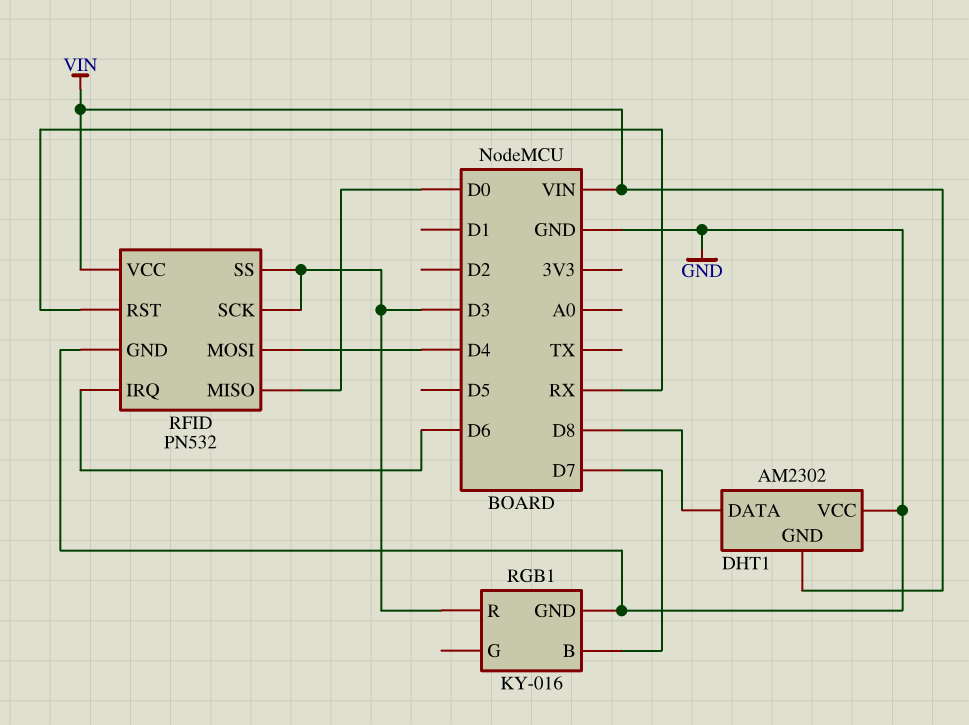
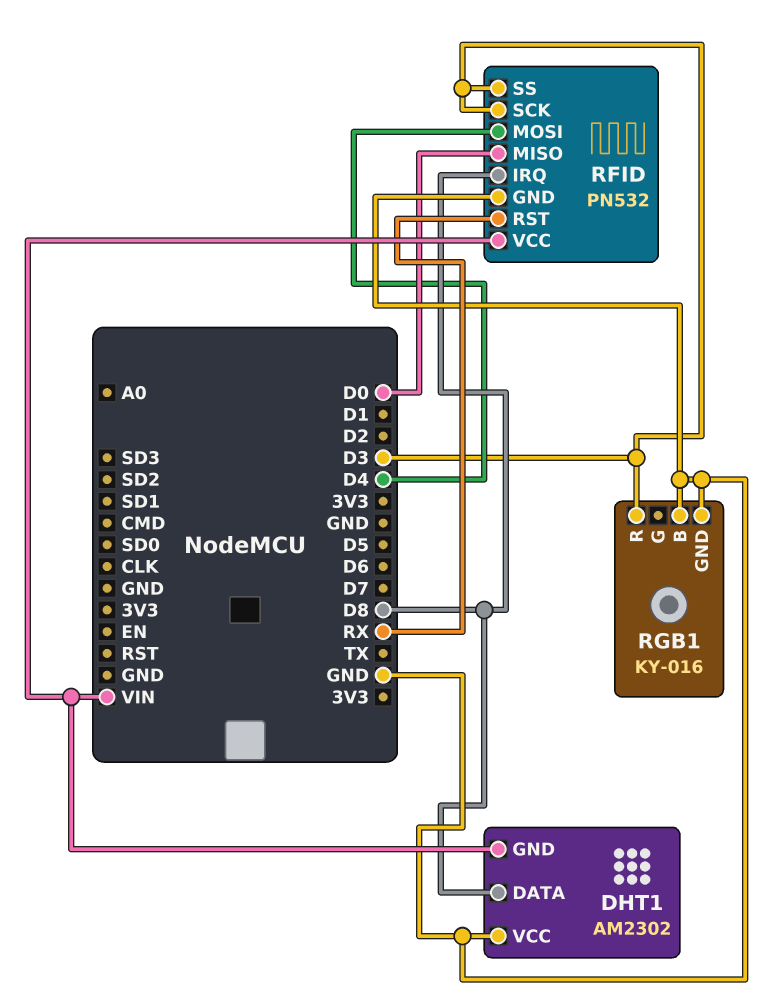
RFID pin IRQ: D6 -> D8
RGB1 pin B: D7 -> GND

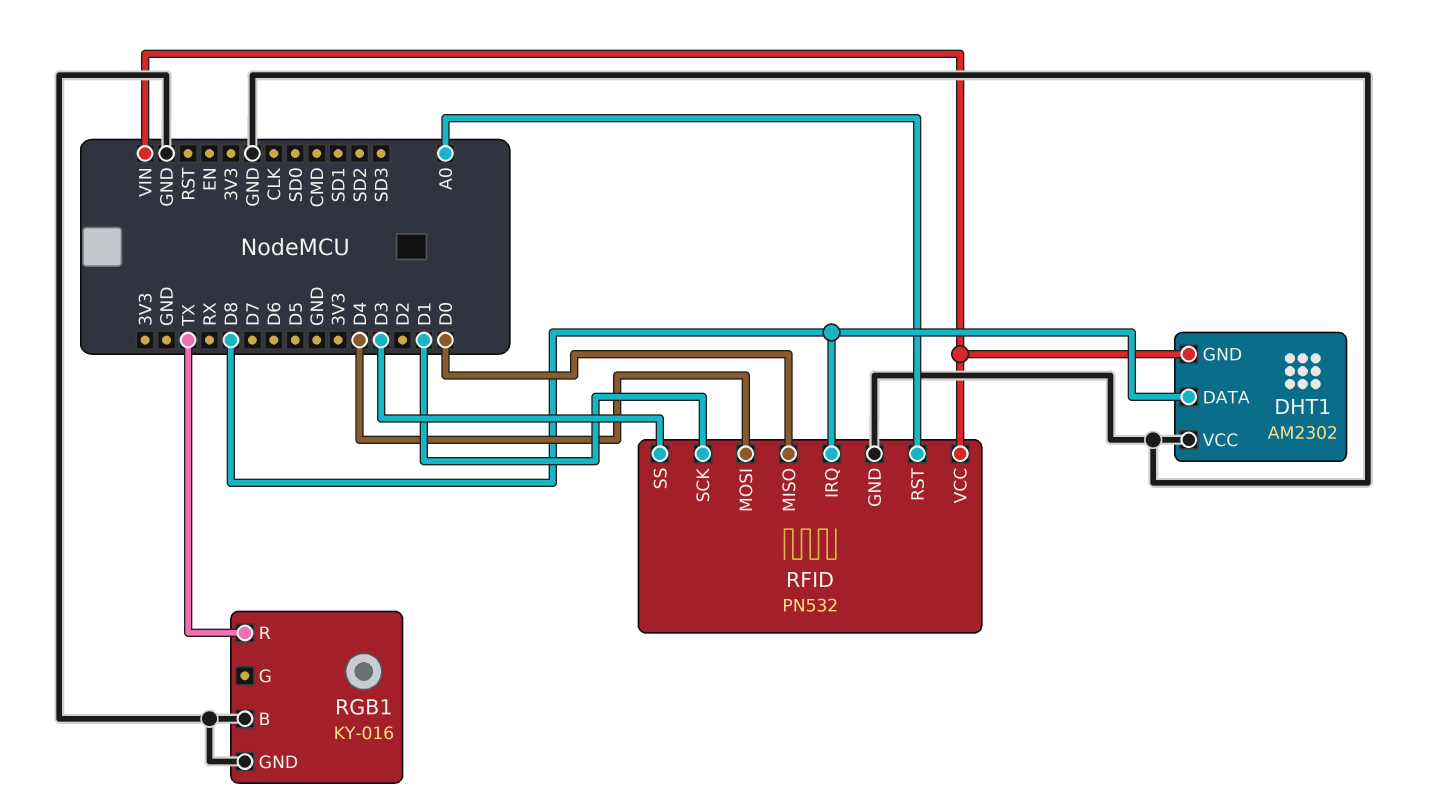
RFID pin RST: RX -> A0
RFID pin SCK: D3 -> D1
RGB1 pin R: D3 -> TX

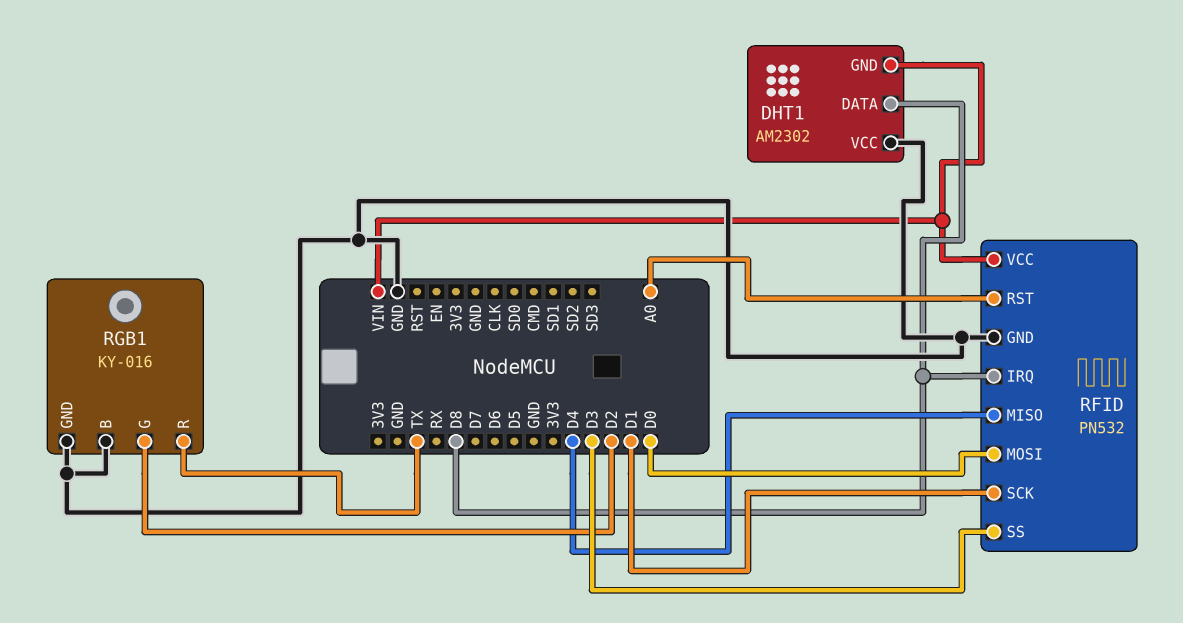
RFID pin MISO: D0 -> D4
RFID pin MOSI: D4 -> D0
RGB1 pin G: none -> D2

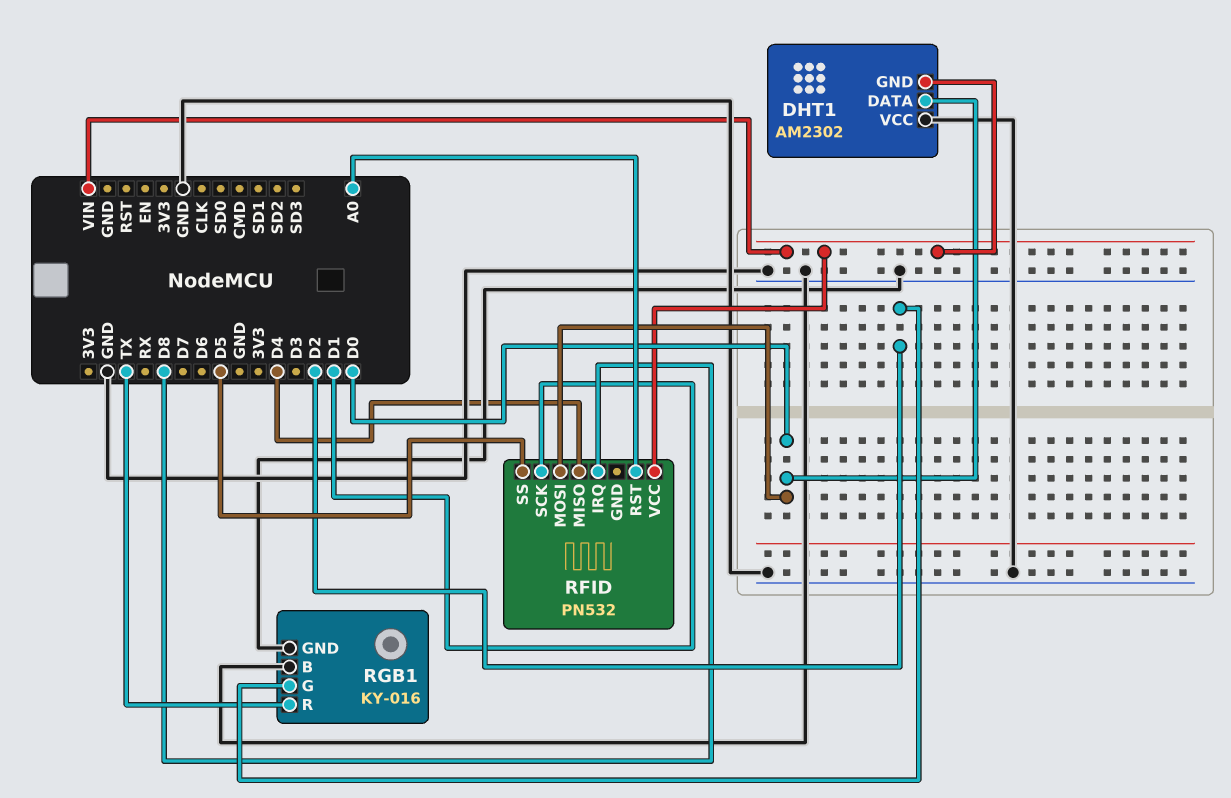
DHT1 pin DATA: D8 -> D0
RFID pin GND: GND -> none
RFID pin SS: D3 -> D5

